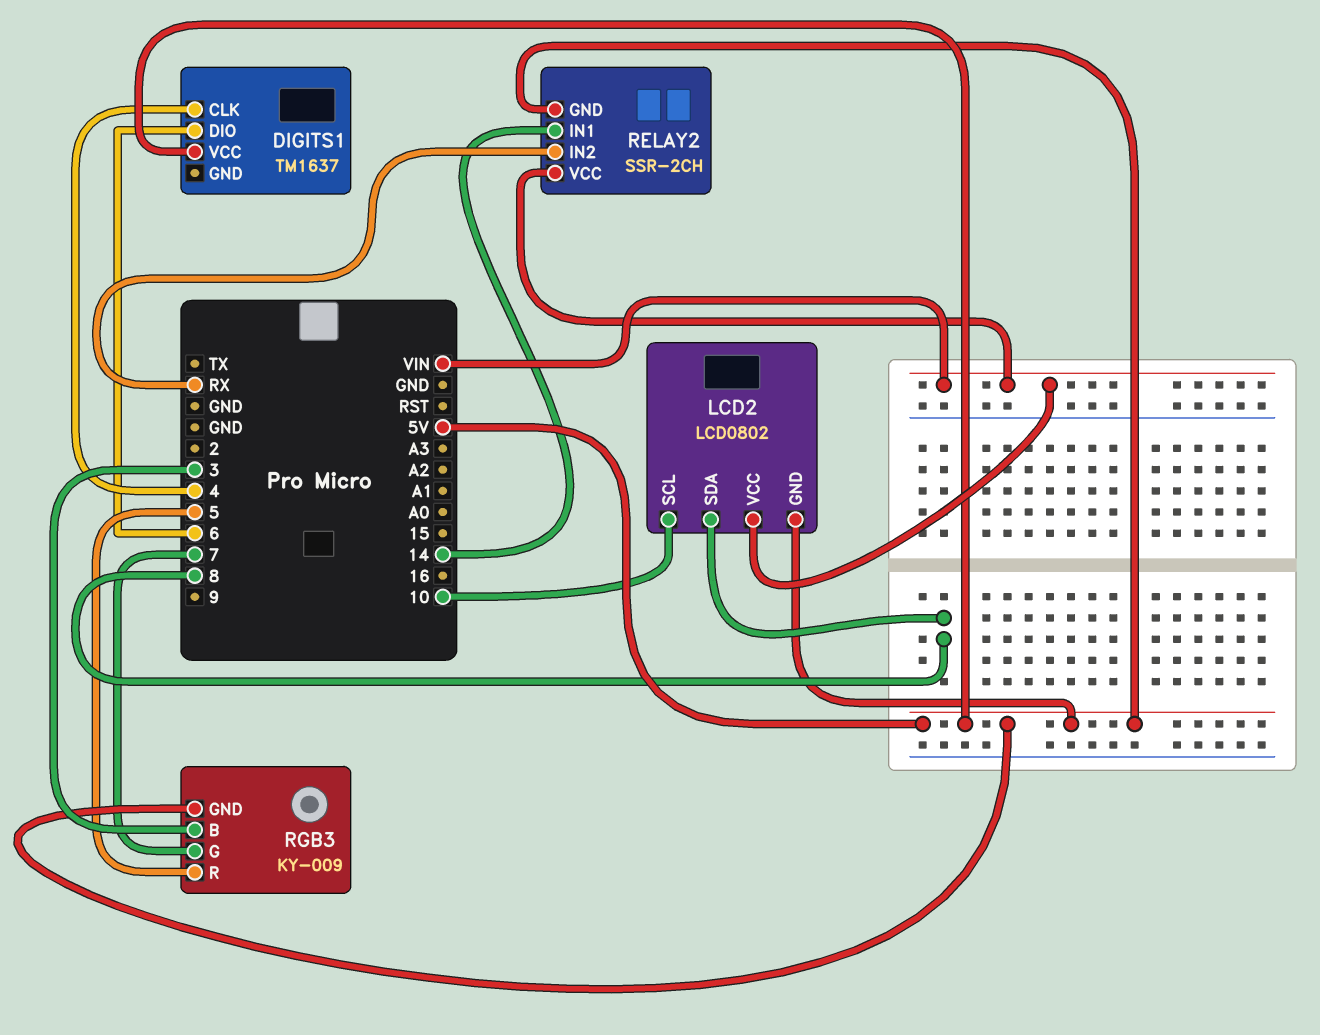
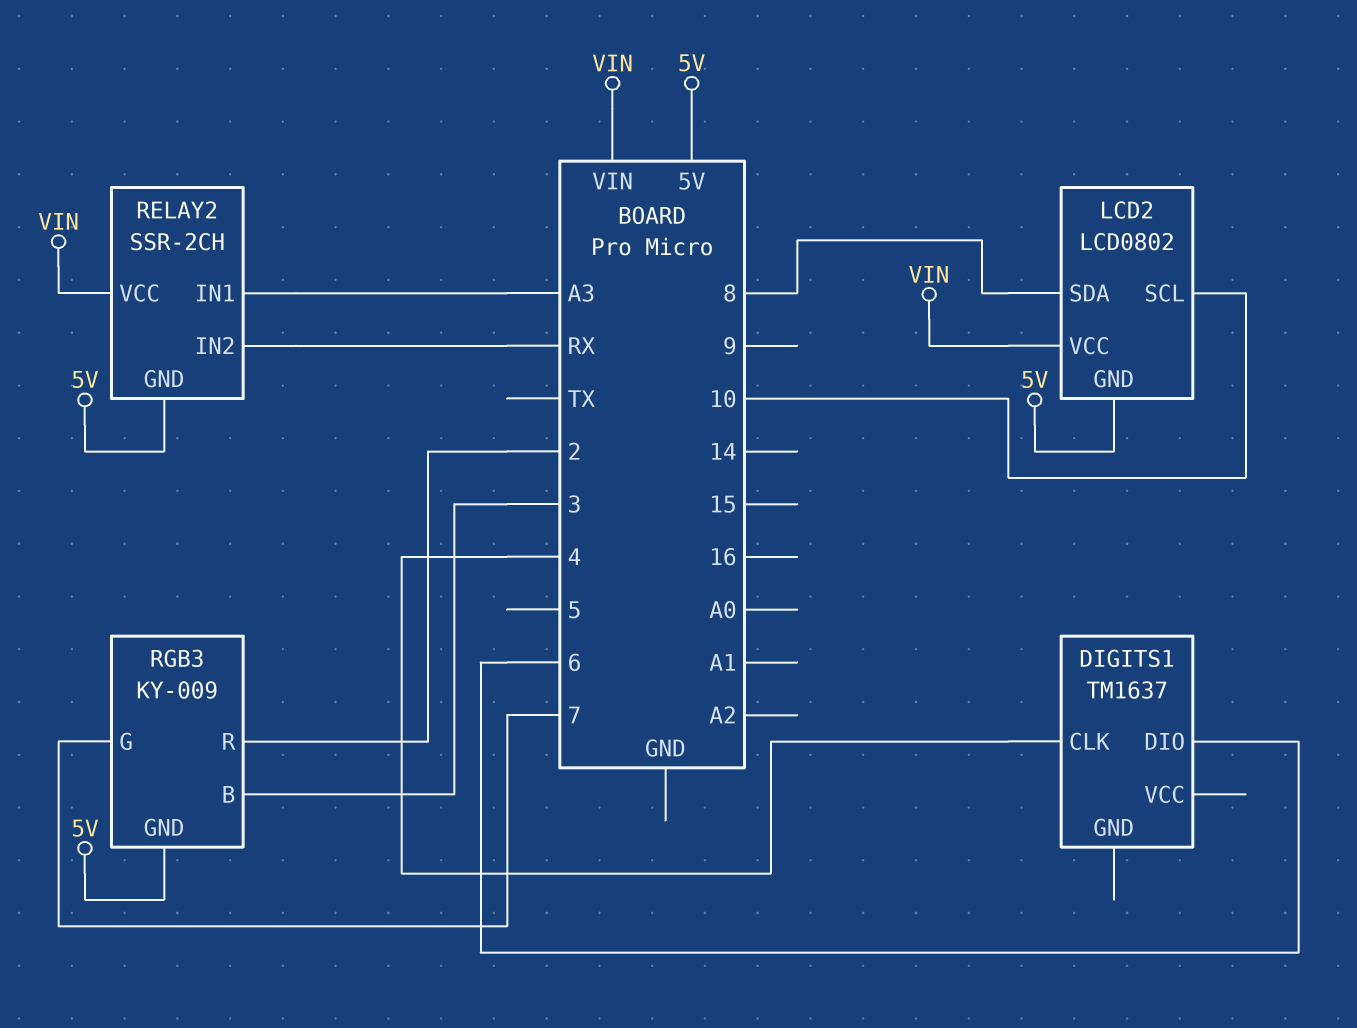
DIGITS1 pin VCC: 5V -> none
RELAY2 pin IN1: 14 -> A3
RGB3 pin R: 5 -> 2

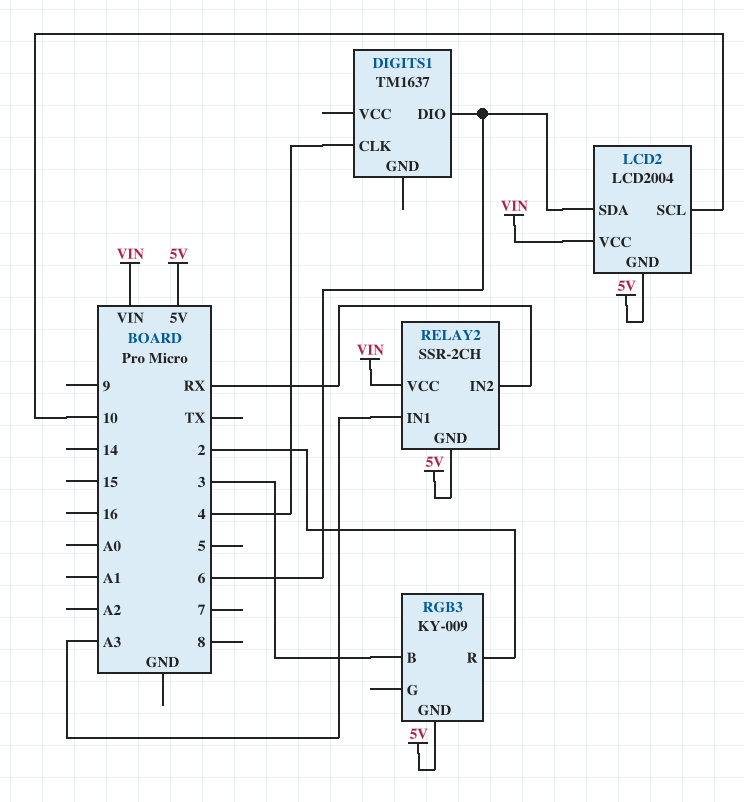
LCD2: LCD0802 -> LCD2004
LCD2 pin SDA: 8 -> 6
RGB3 pin G: 7 -> none

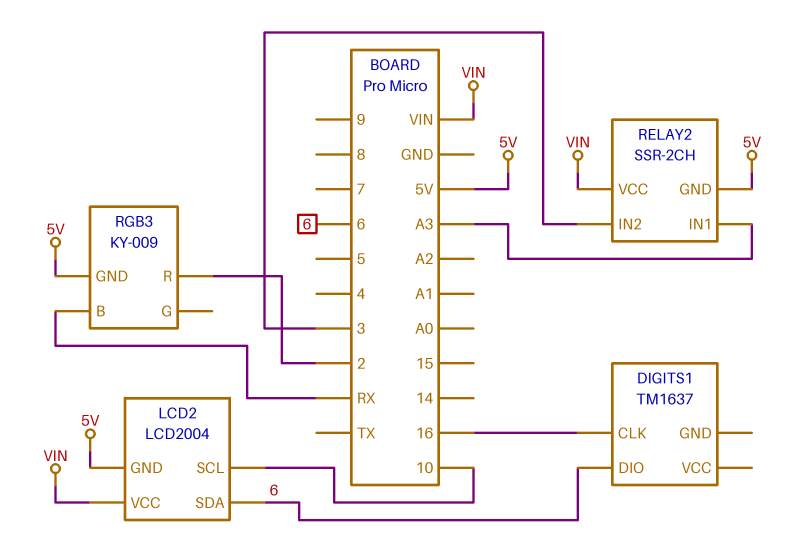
DIGITS1 pin CLK: 4 -> 16
RELAY2 pin IN2: RX -> 3
RGB3 pin B: 3 -> RX

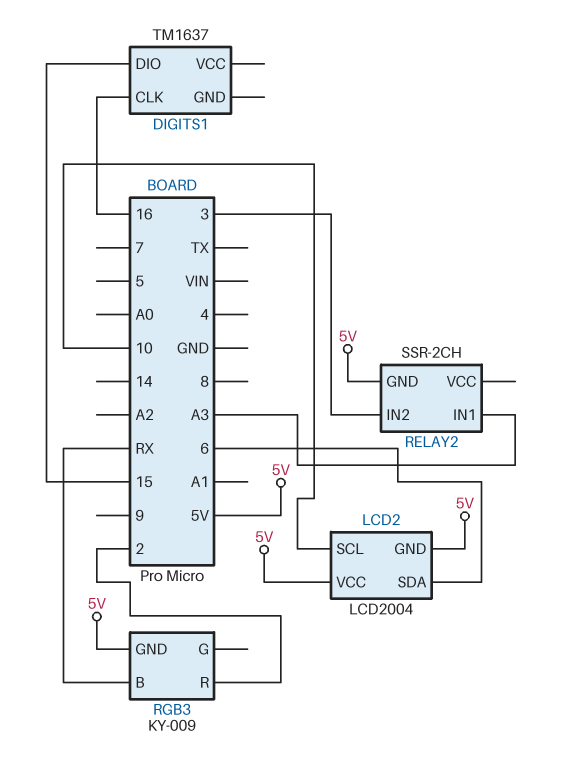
DIGITS1 pin DIO: 6 -> 15
LCD2 pin VCC: VIN -> 5V
RELAY2 pin VCC: VIN -> none

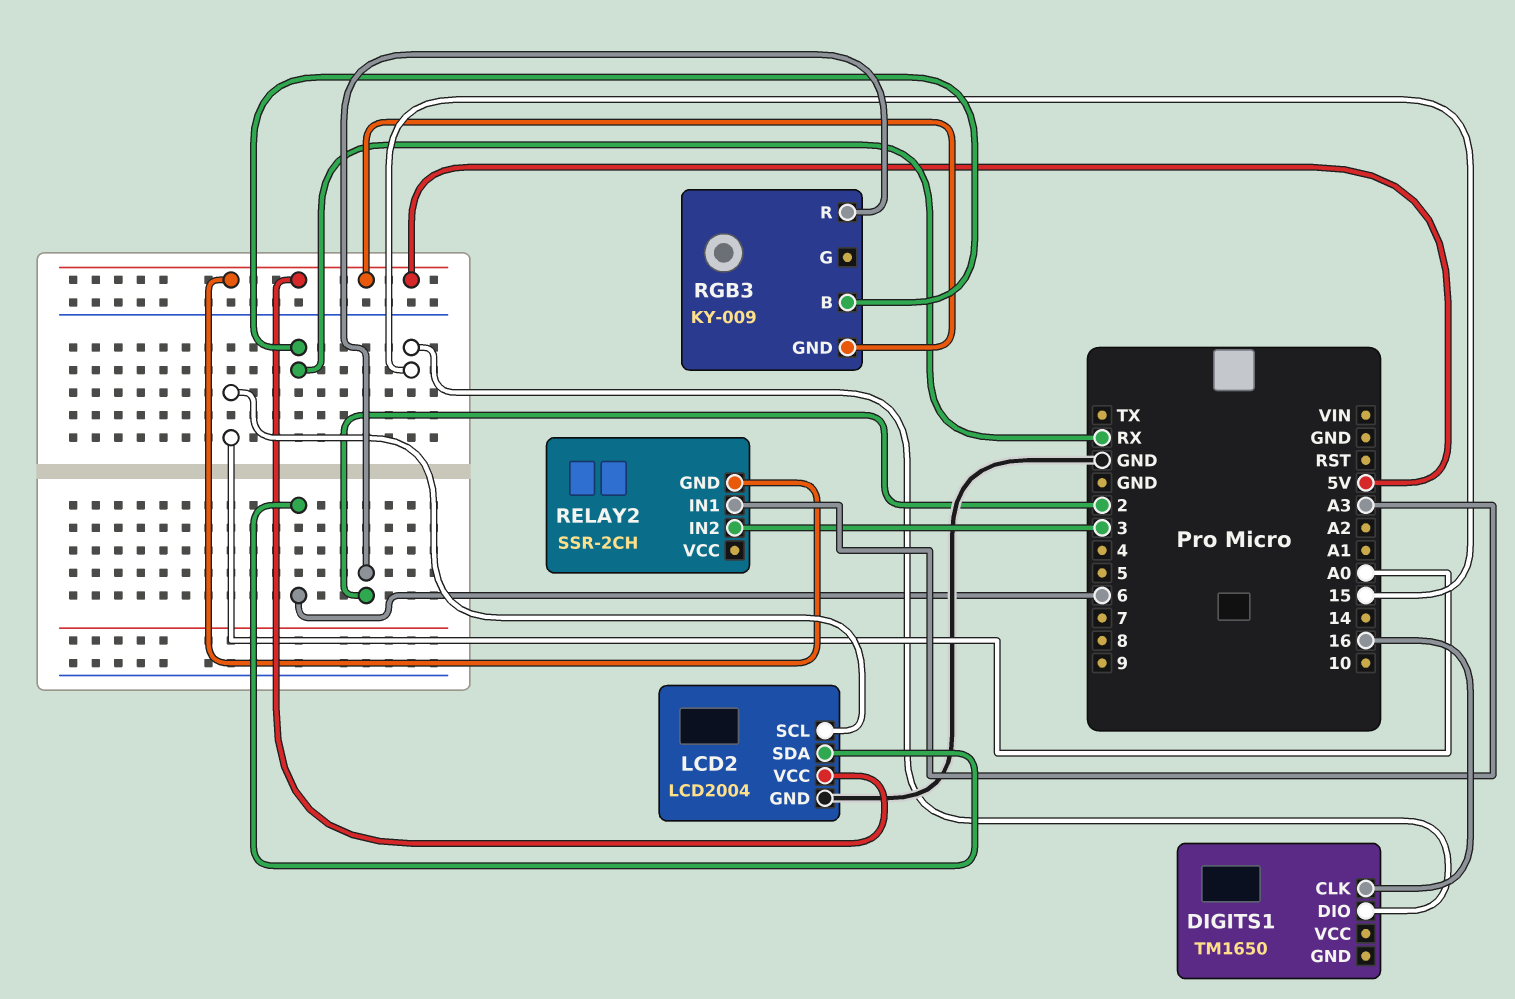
DIGITS1: TM1637 -> TM1650
LCD2 pin GND: 5V -> GND
LCD2 pin SCL: 10 -> A0

